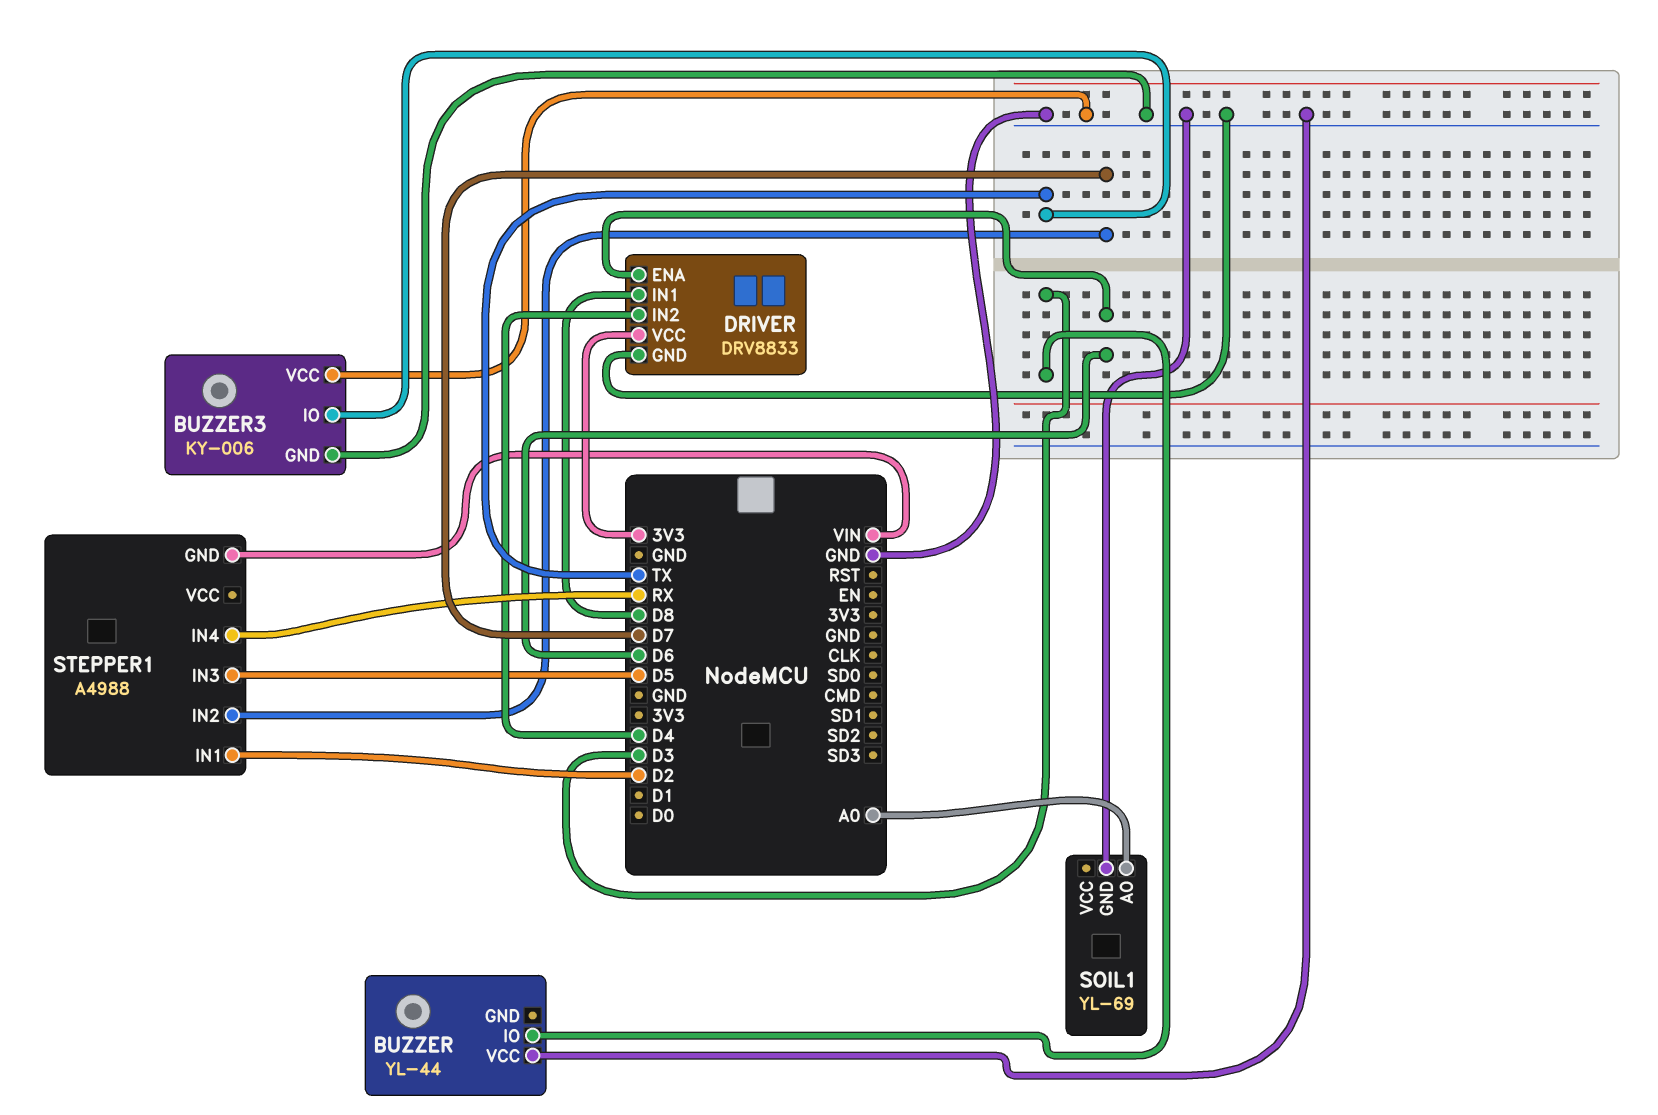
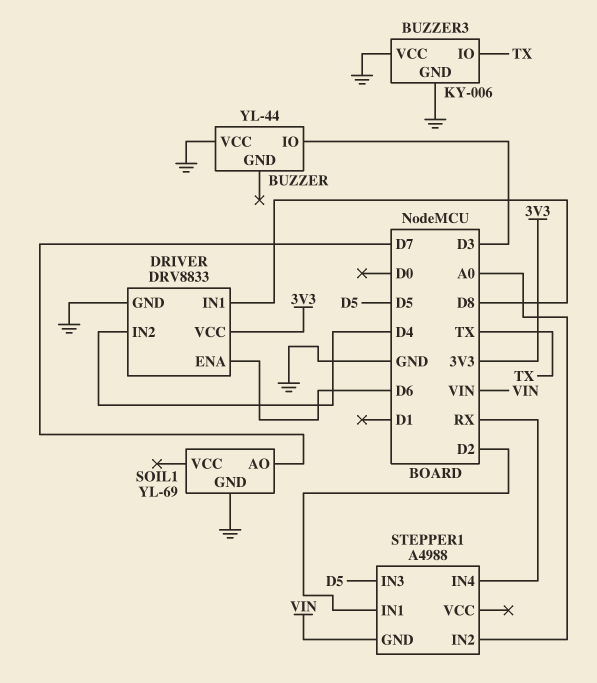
SOIL1 pin AO: A0 -> D7
STEPPER1 pin IN2: D7 -> A0

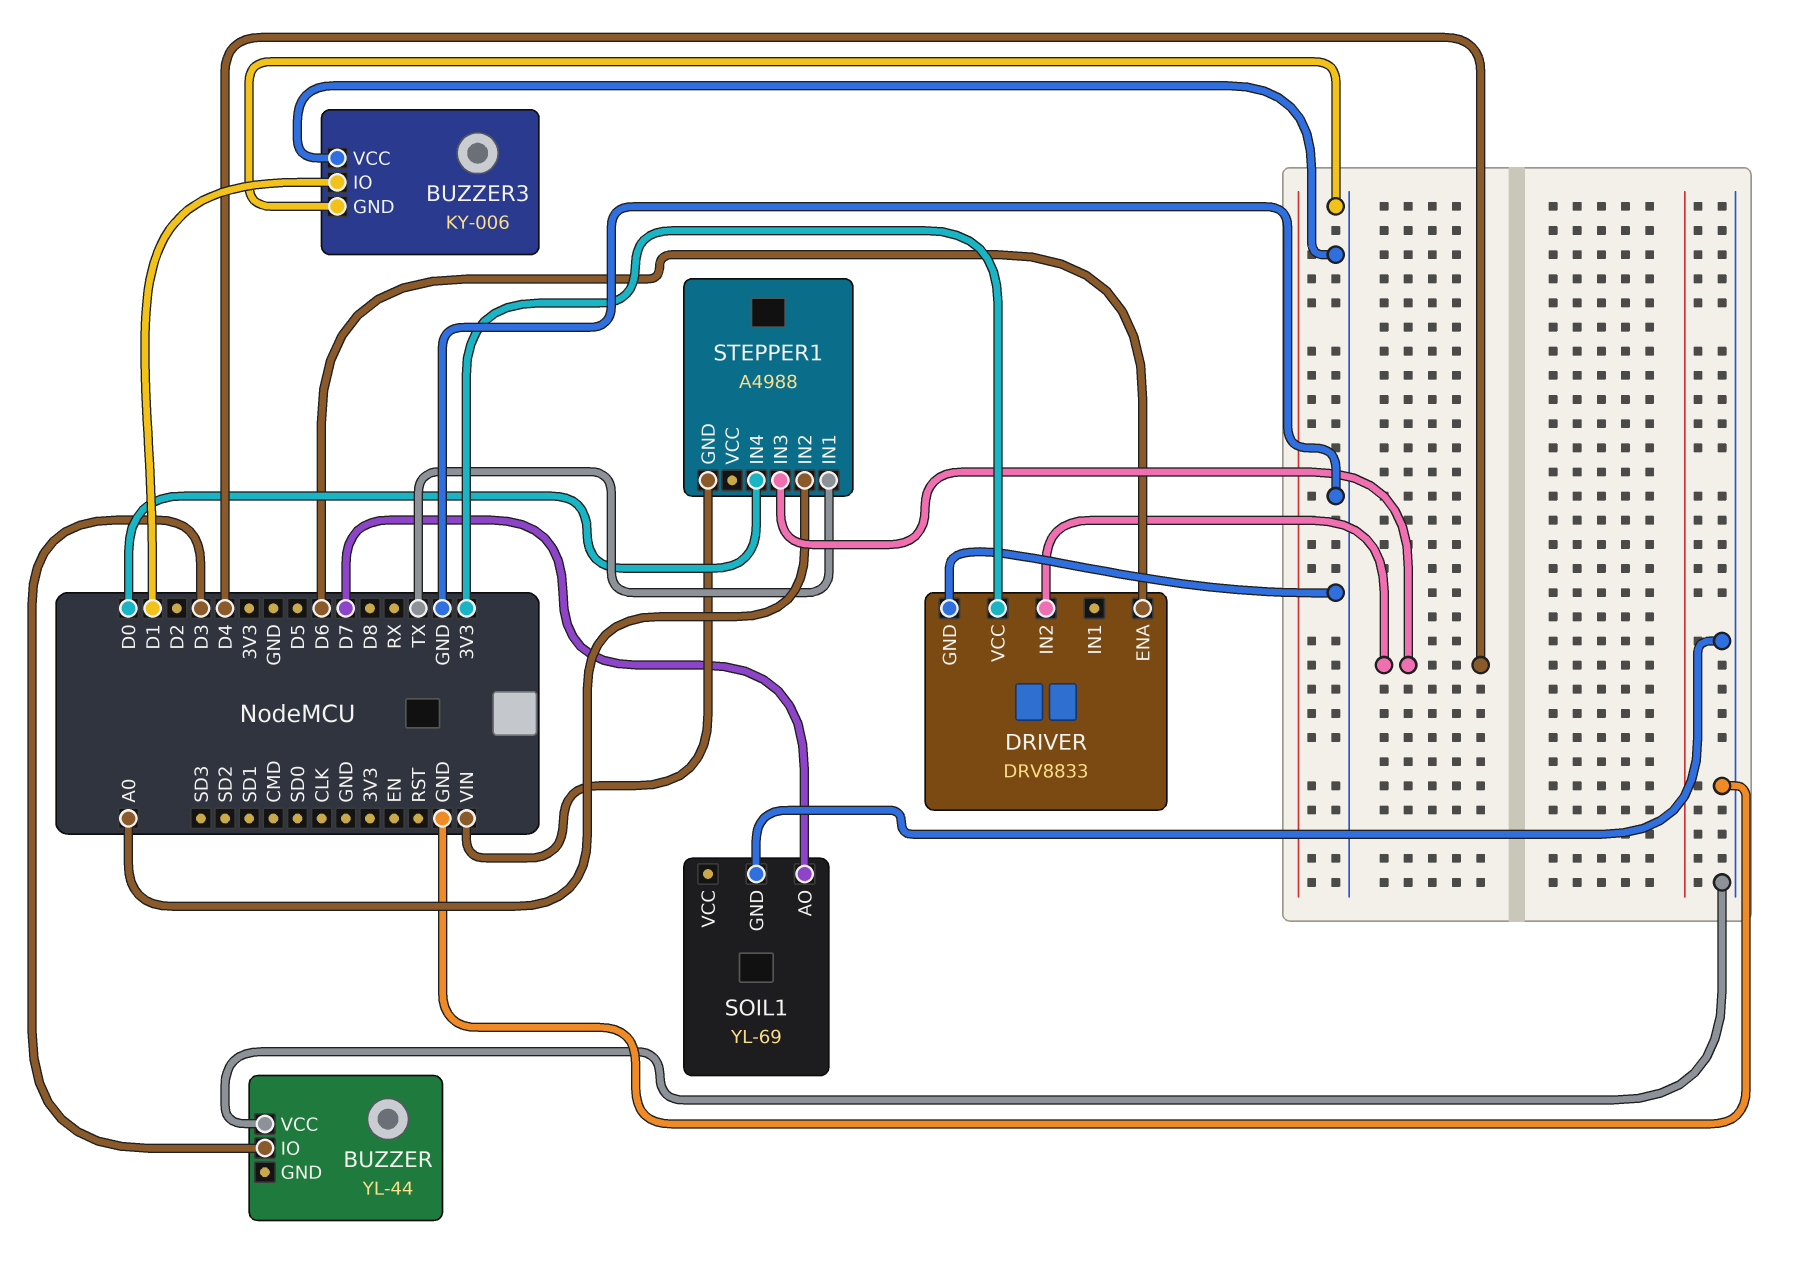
BUZZER3 pin IO: TX -> D1
DRIVER pin IN1: D8 -> none
STEPPER1 pin IN1: D2 -> TX
STEPPER1 pin IN3: D5 -> D4
STEPPER1 pin IN4: RX -> D0

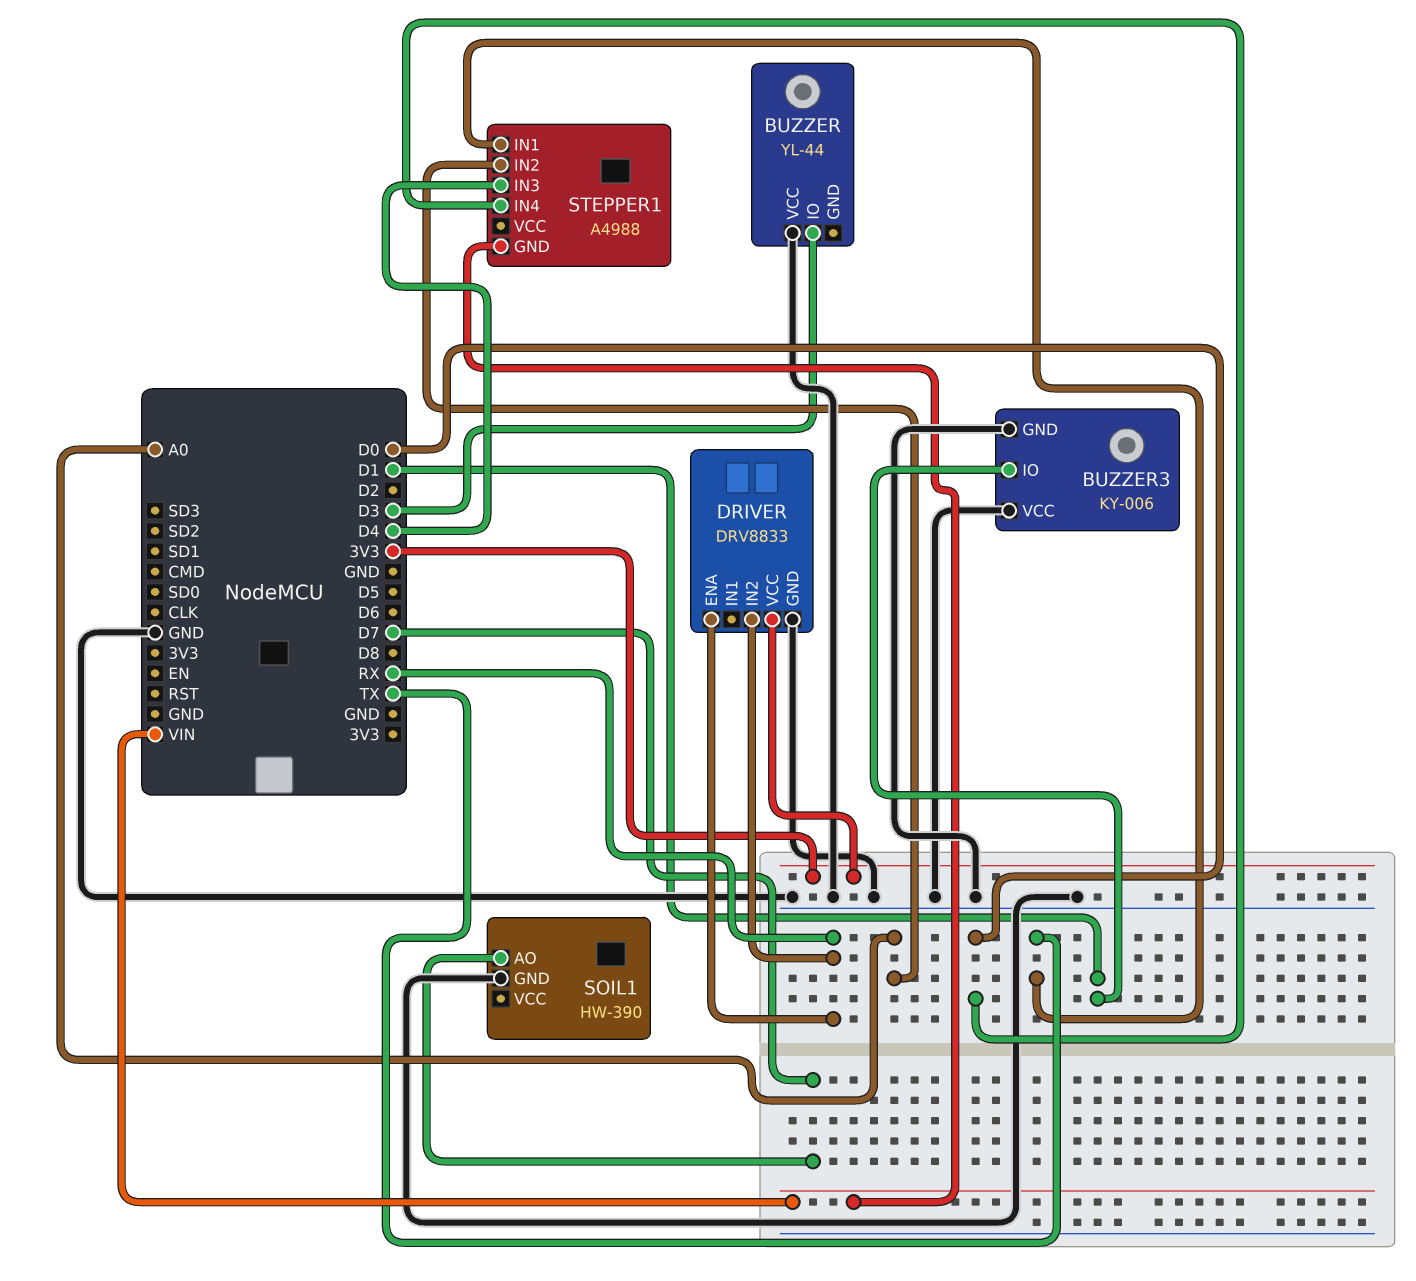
DRIVER pin ENA: D6 -> RX
DRIVER pin IN2: D4 -> RX
SOIL1: YL-69 -> HW-390

